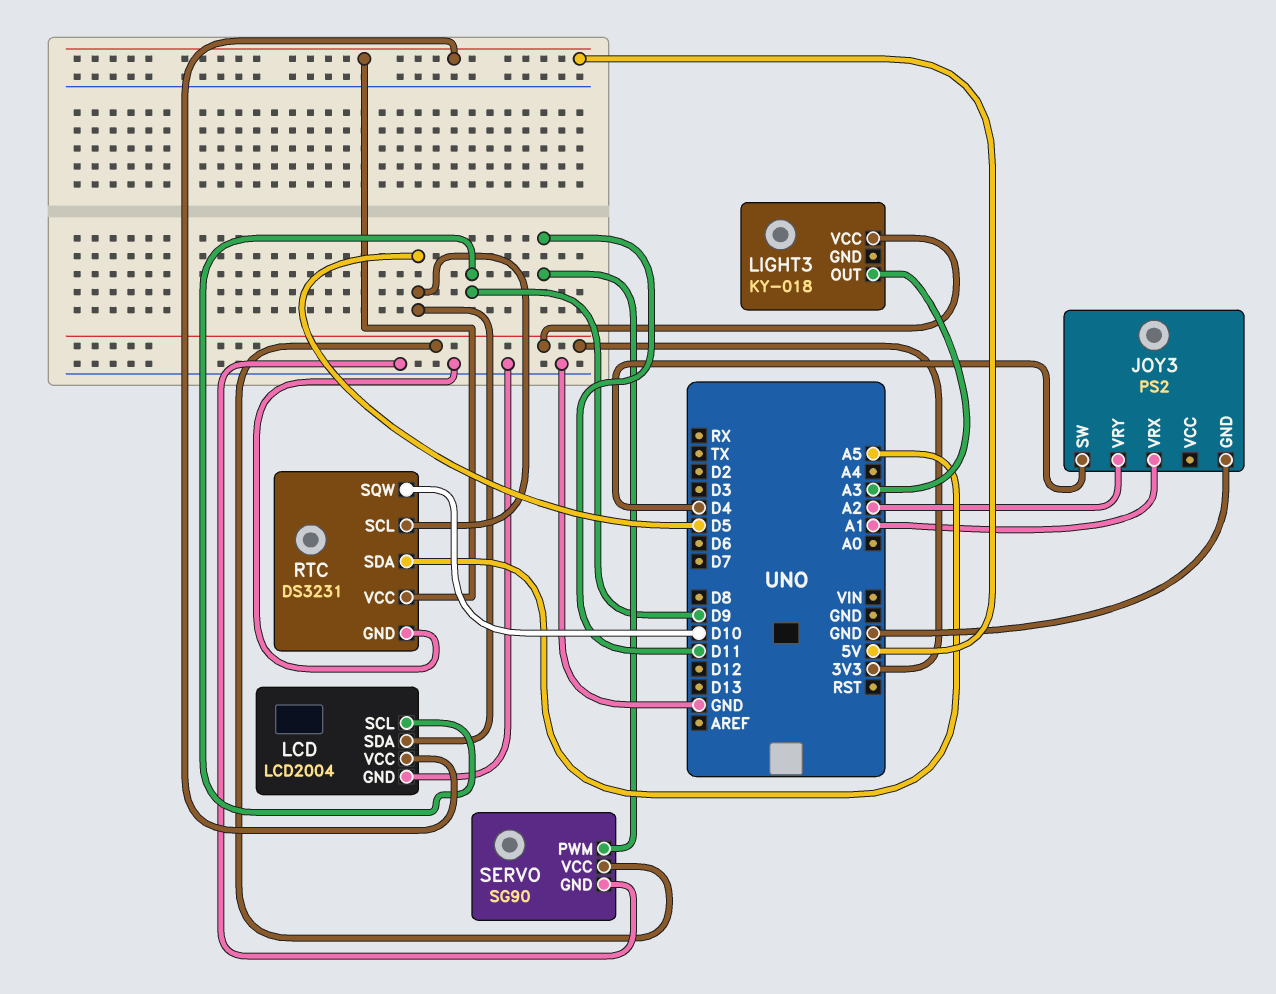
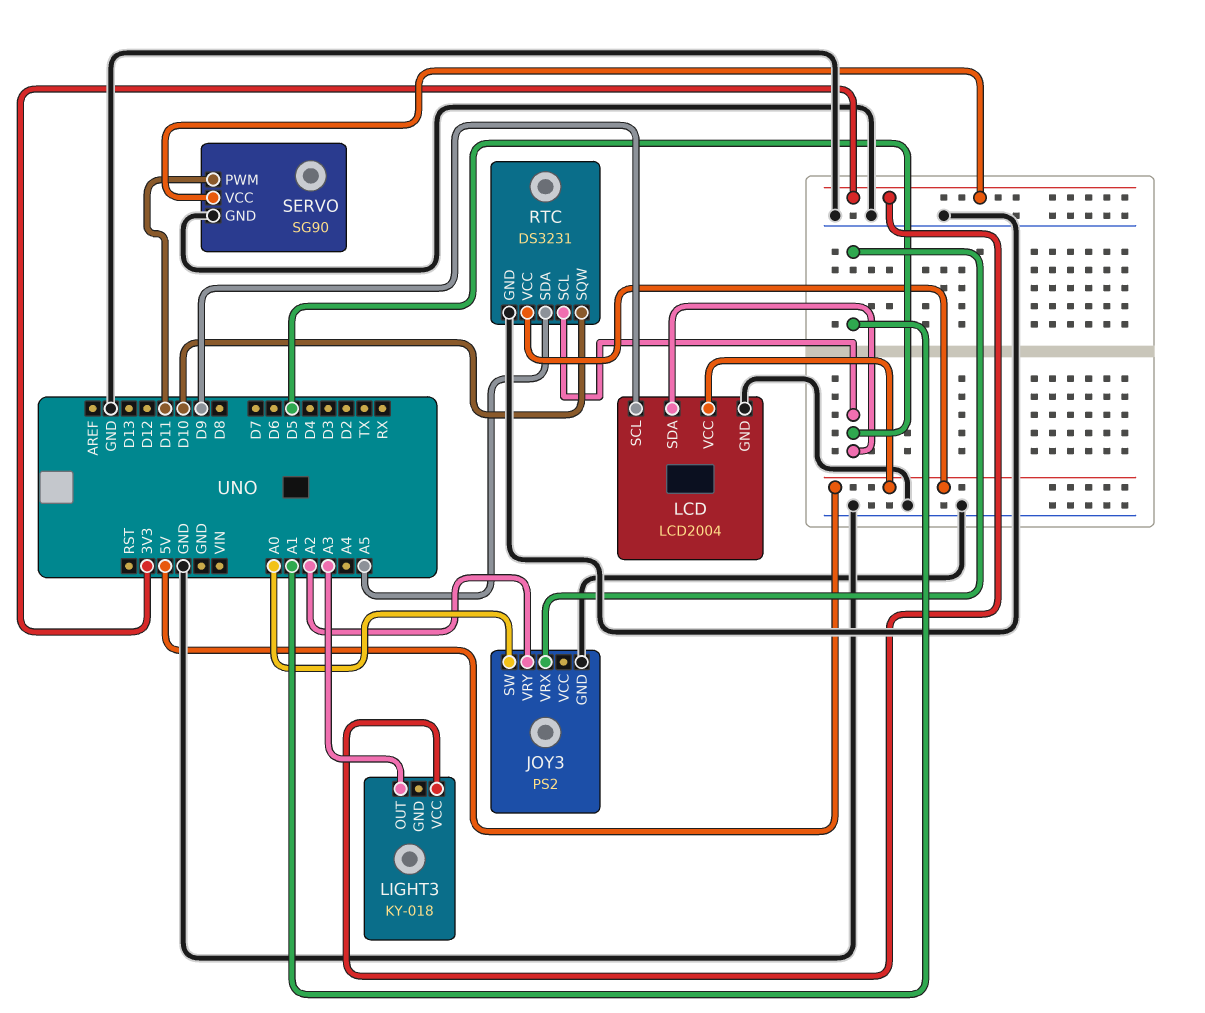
JOY3 pin SW: D4 -> A0

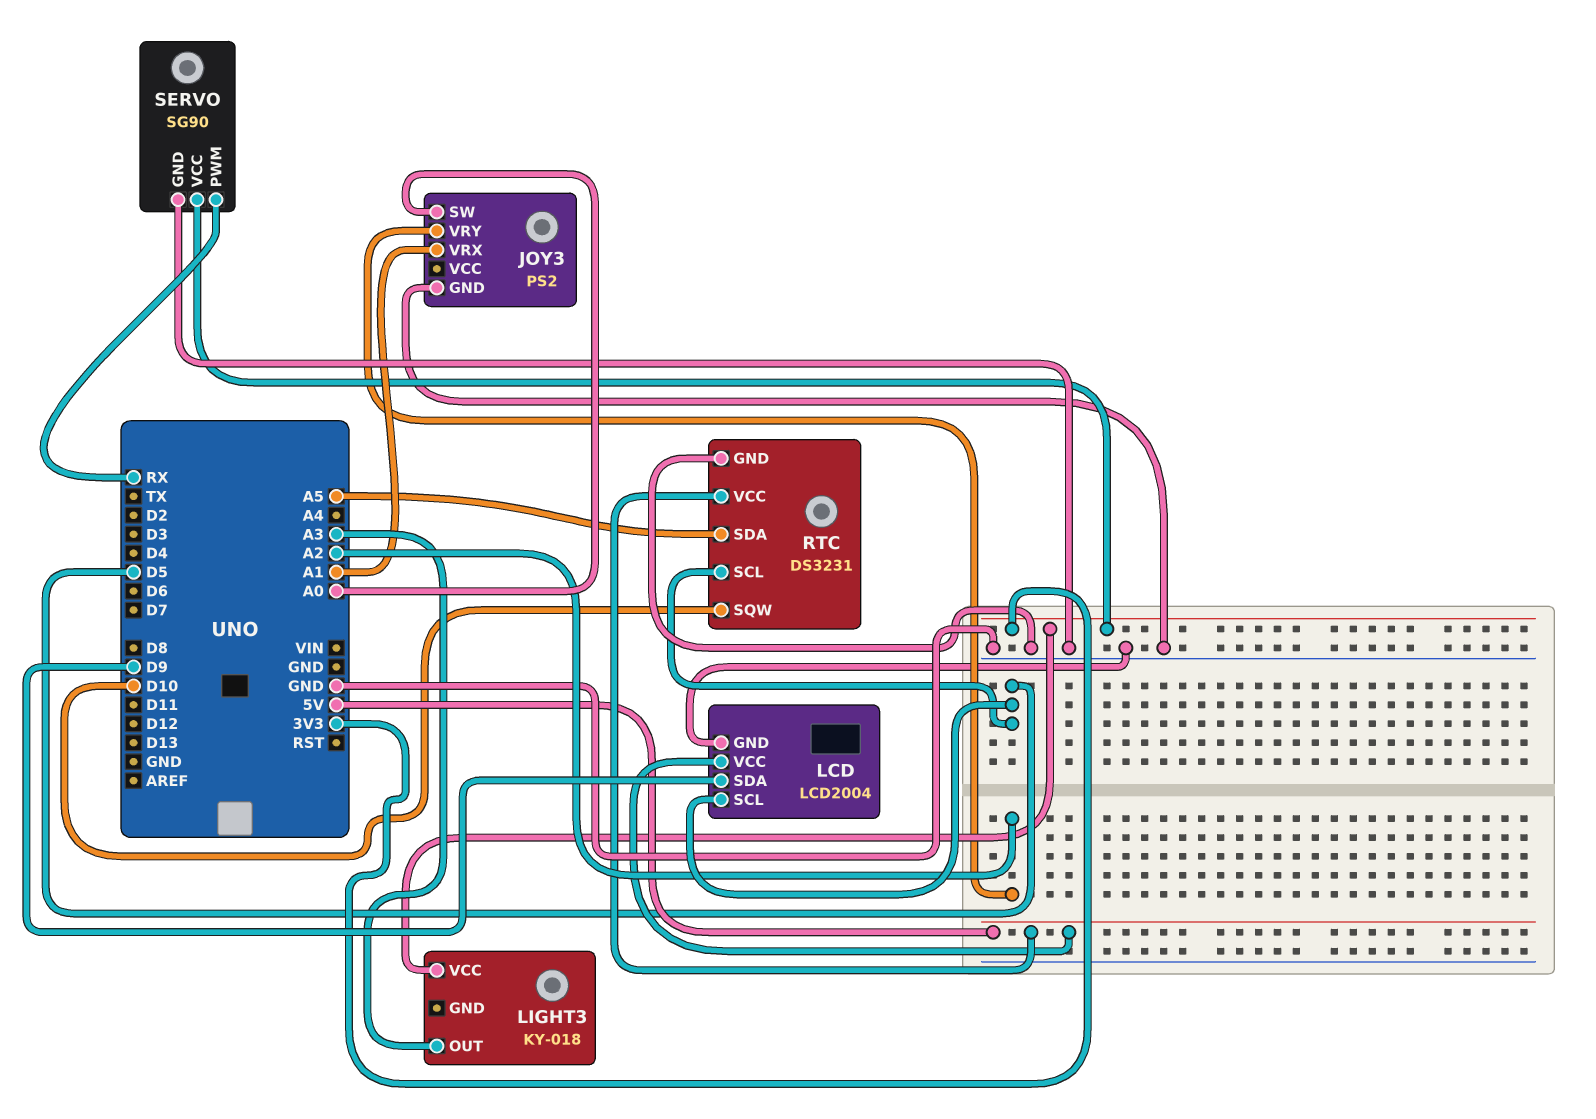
LCD pin SCL: D9 -> D5
LCD pin SDA: D5 -> D9
SERVO pin PWM: D11 -> RX

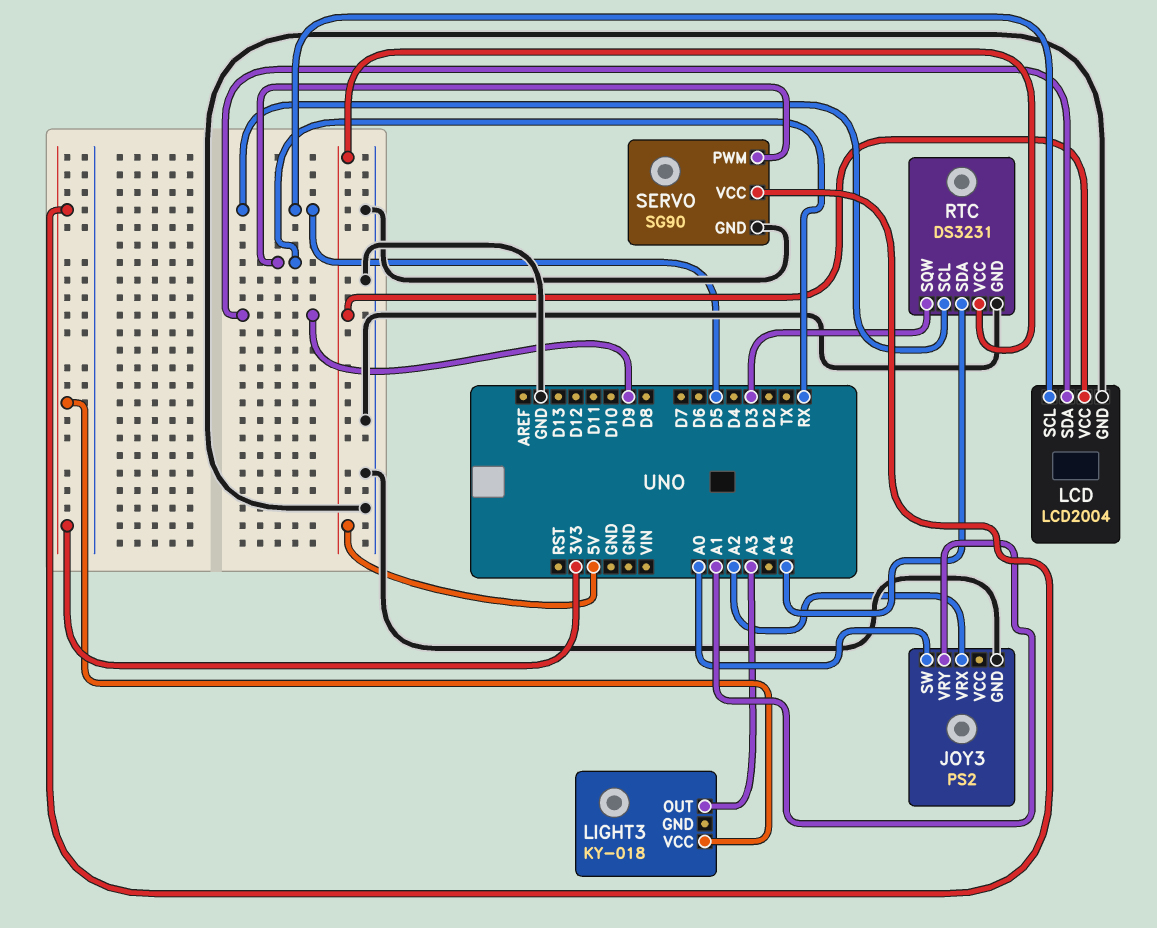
JOY3 pin VRX: A1 -> A2
JOY3 pin VRY: A2 -> A1
RTC pin SQW: D10 -> D3

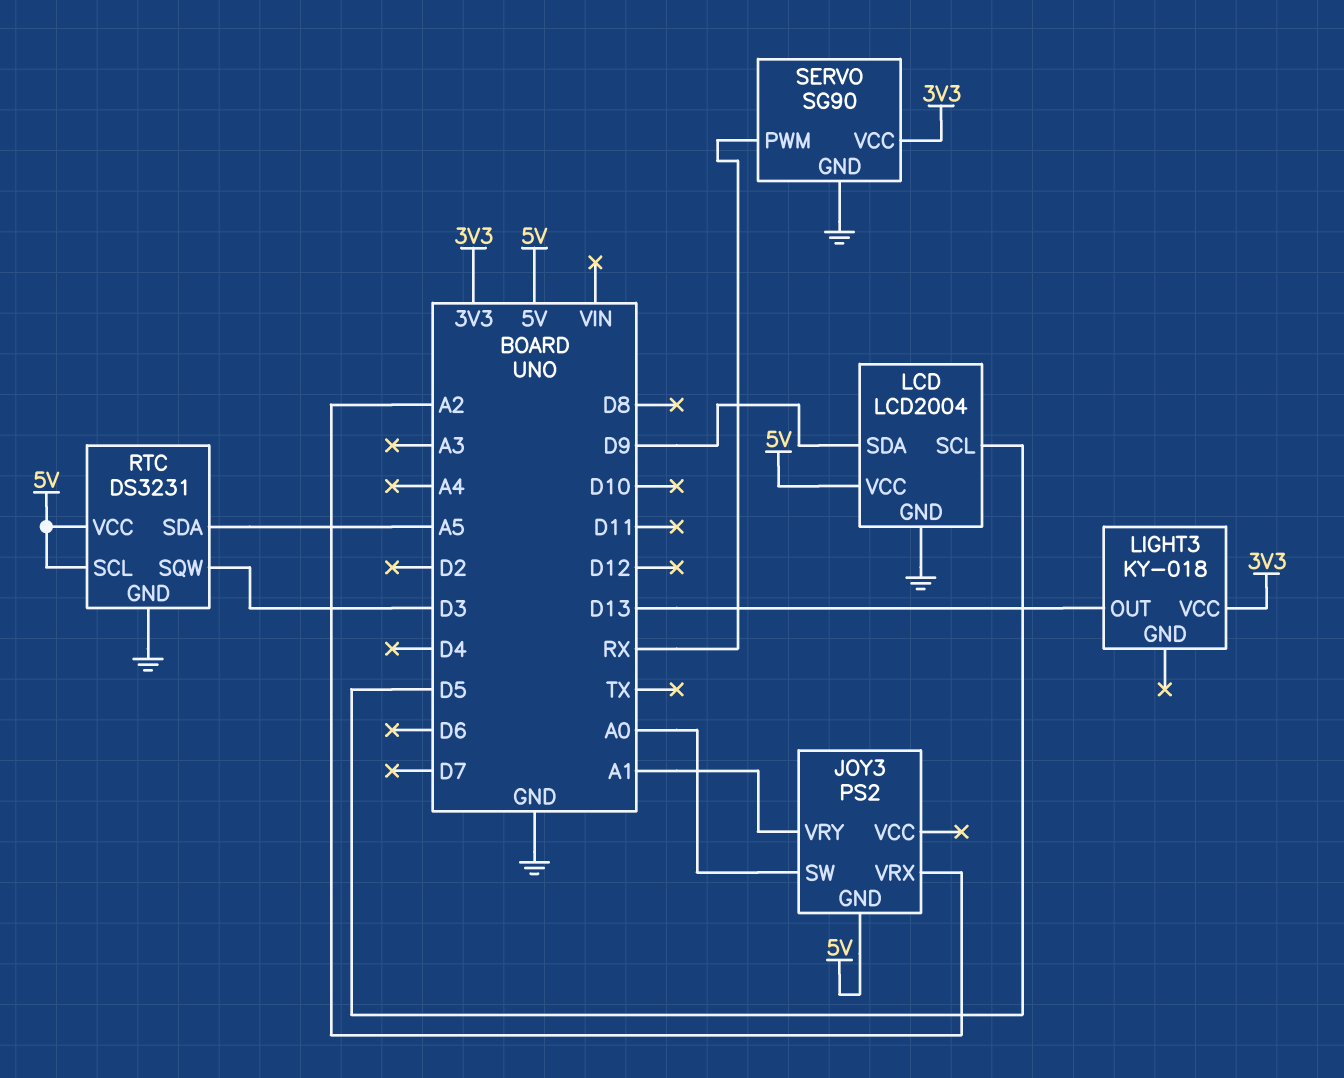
JOY3 pin GND: GND -> 5V
LIGHT3 pin OUT: A3 -> D13
RTC pin SCL: D5 -> 5V

